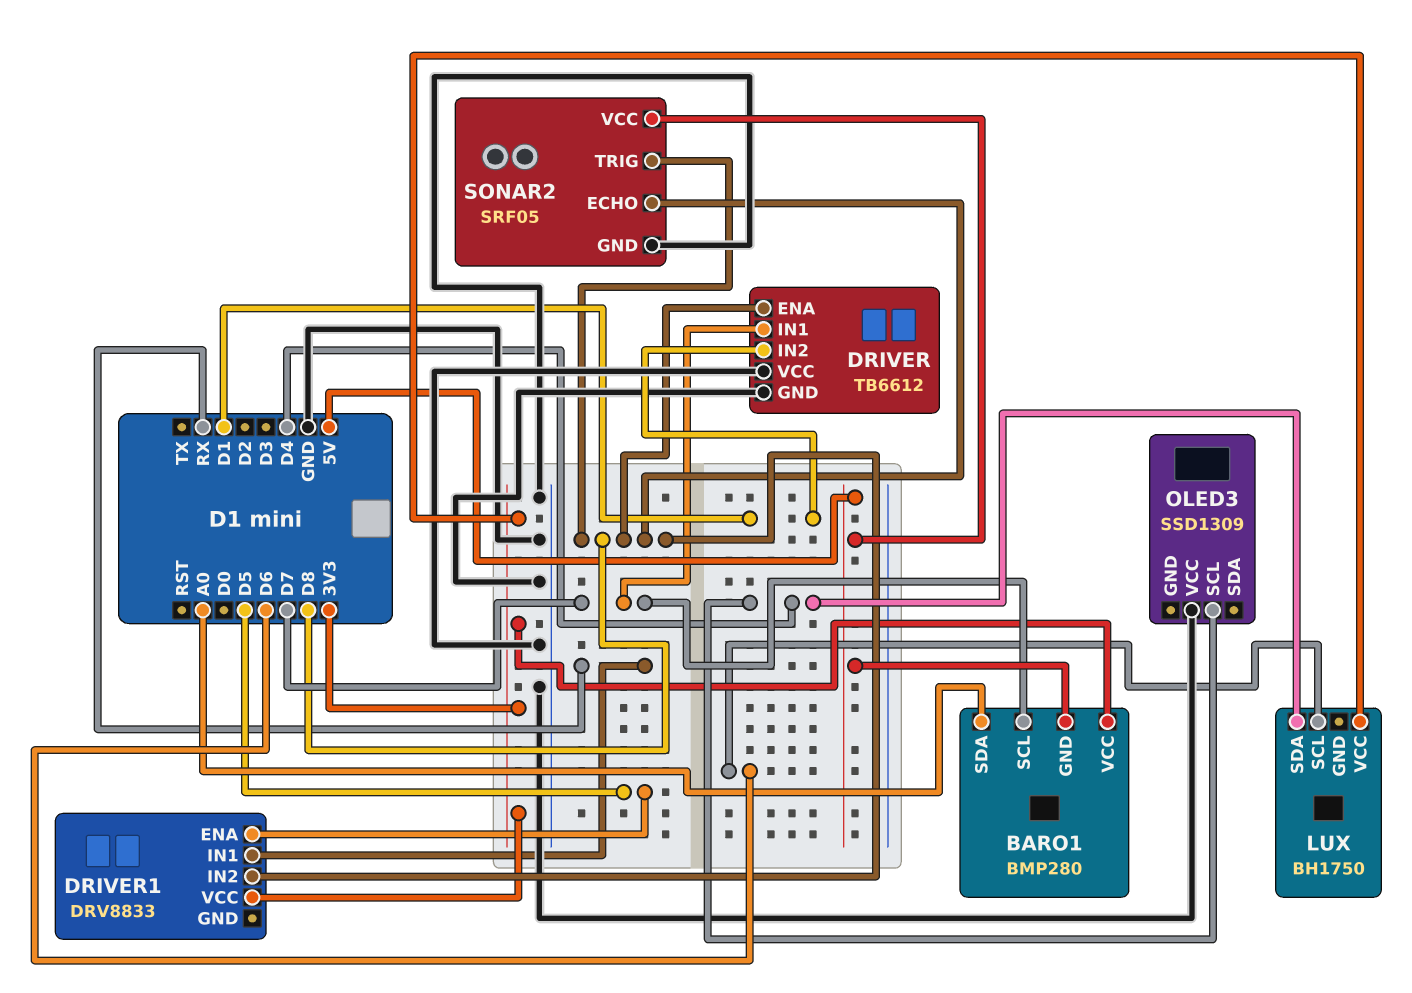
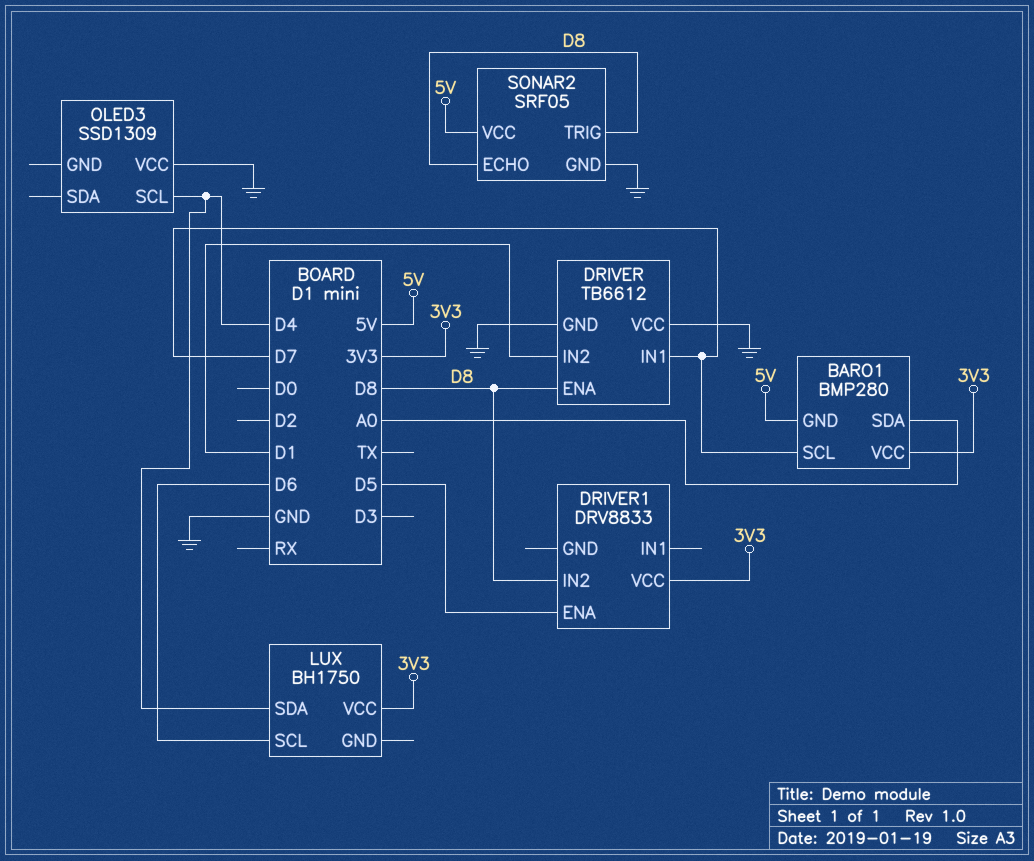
DRIVER1 pin IN1: RX -> none

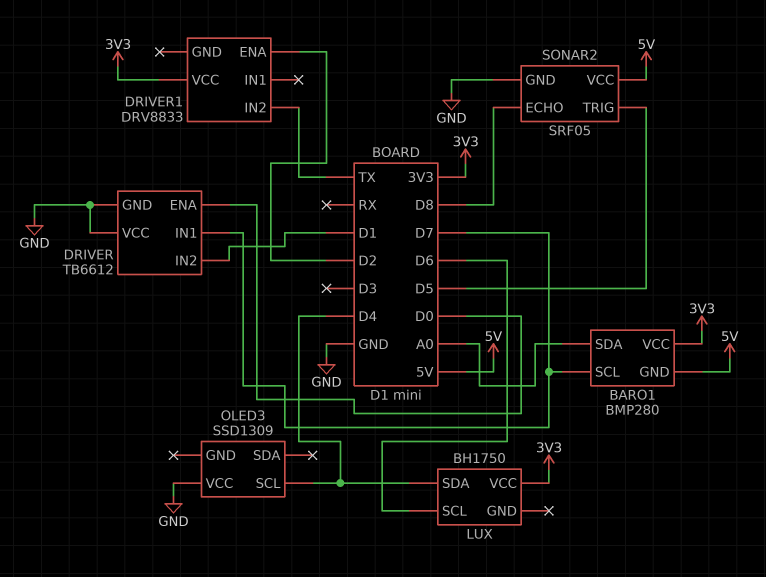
DRIVER pin ENA: D8 -> D0
DRIVER1 pin ENA: D5 -> D2
DRIVER1 pin IN2: D8 -> TX
SONAR2 pin TRIG: D8 -> D5

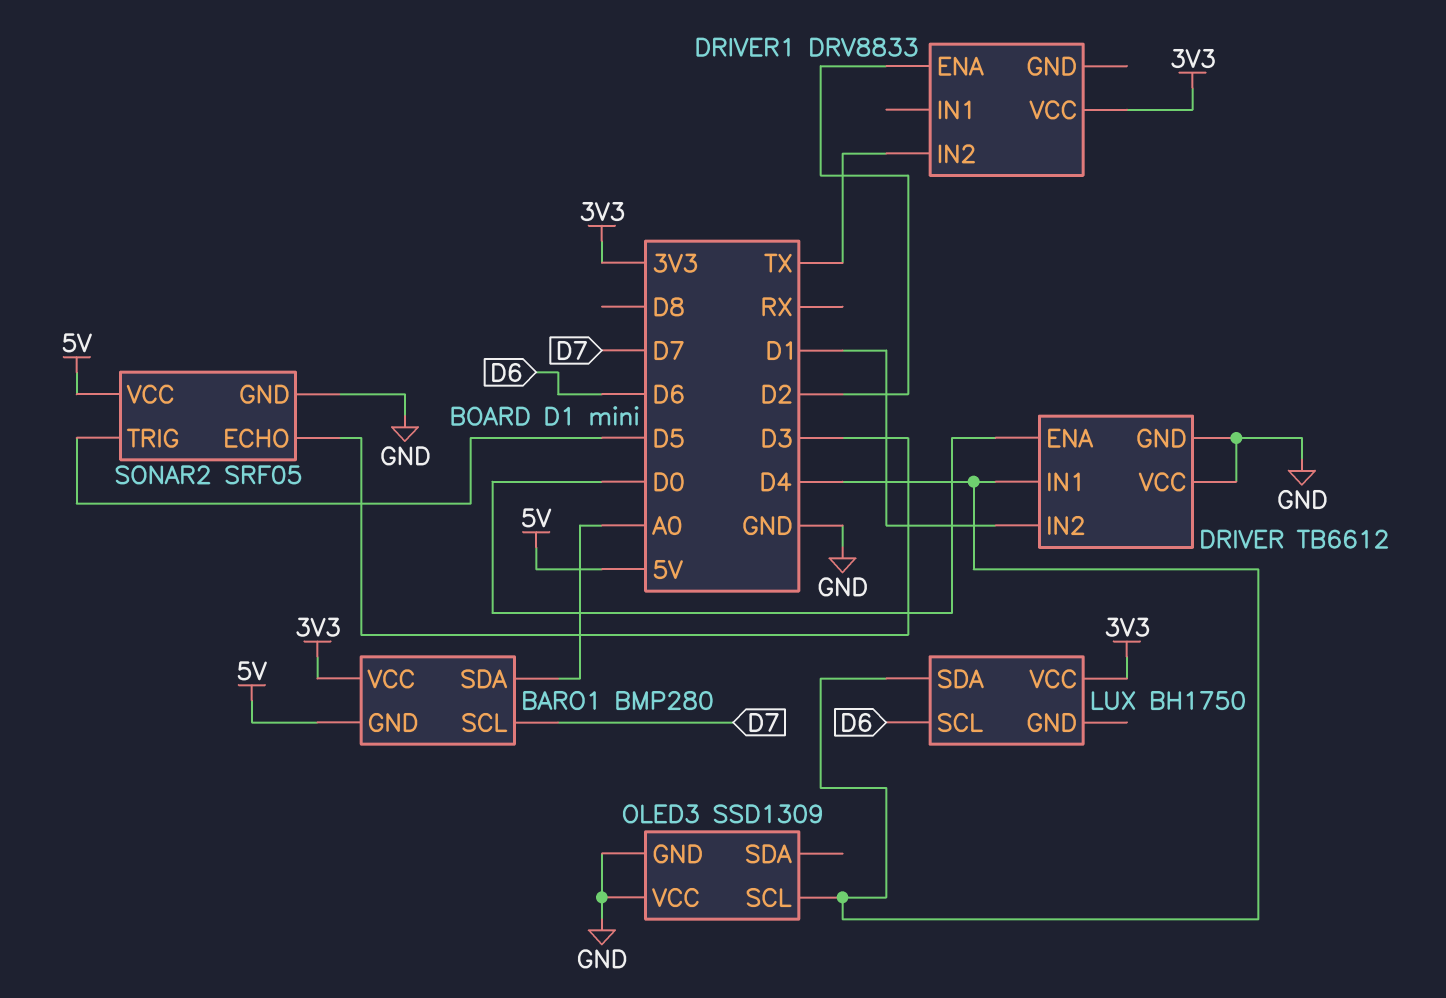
DRIVER pin IN1: D7 -> D4
OLED3 pin GND: none -> GND
SONAR2 pin ECHO: D8 -> D3

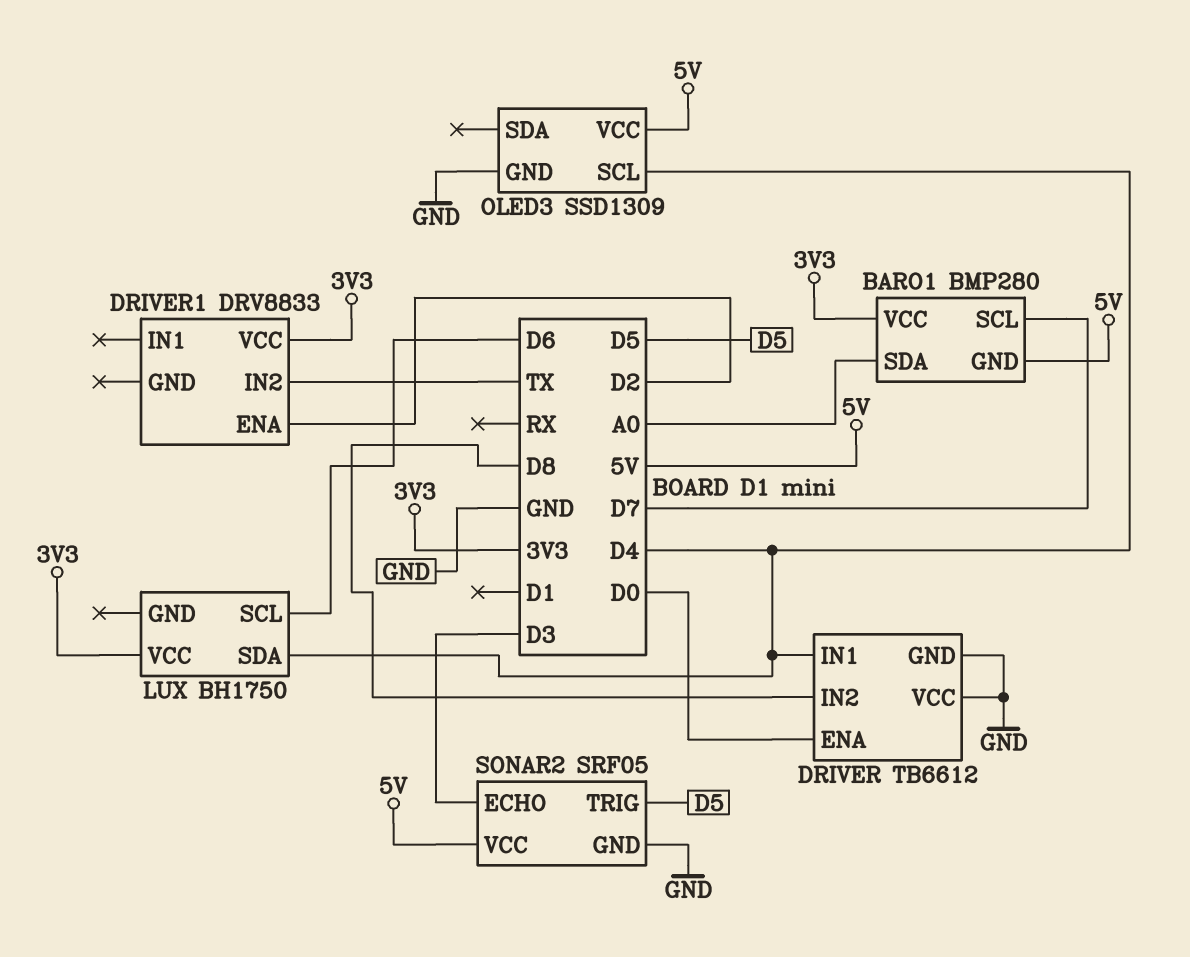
DRIVER pin IN2: D1 -> D8
OLED3 pin VCC: GND -> 5V

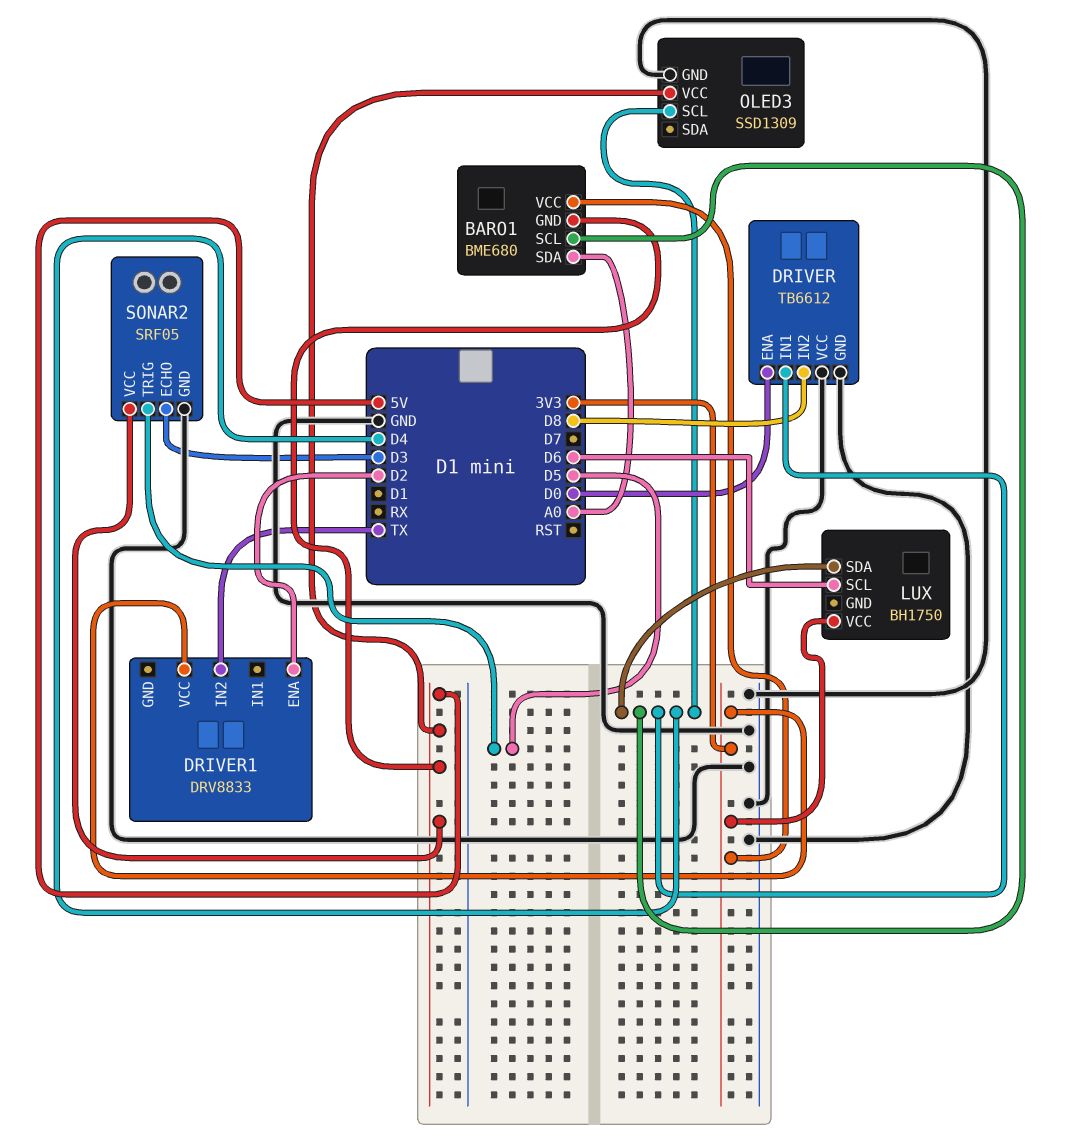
BARO1: BMP280 -> BME680
BARO1 pin SCL: D7 -> D4

